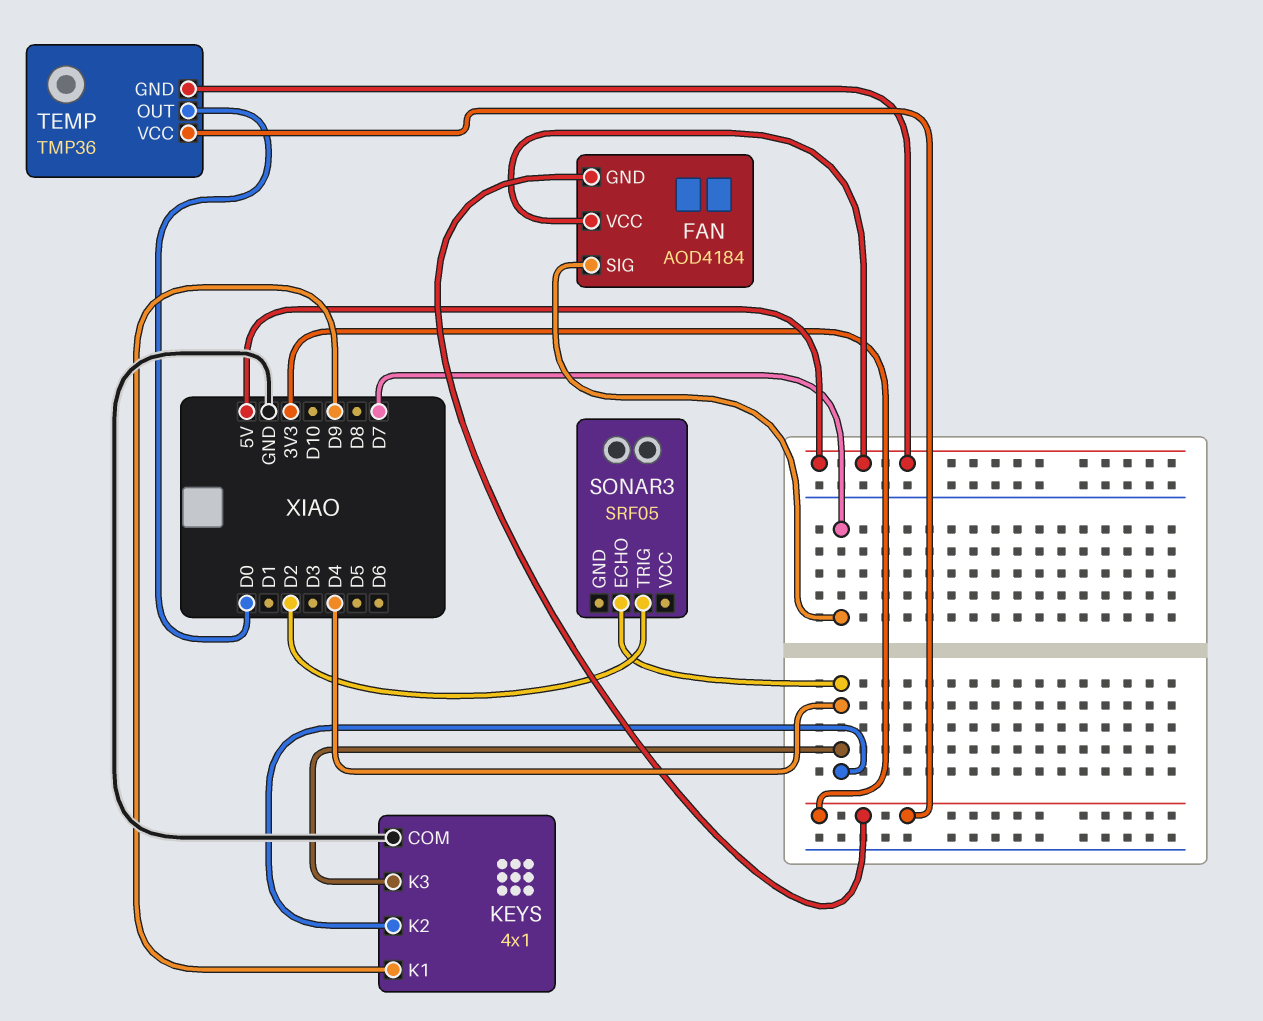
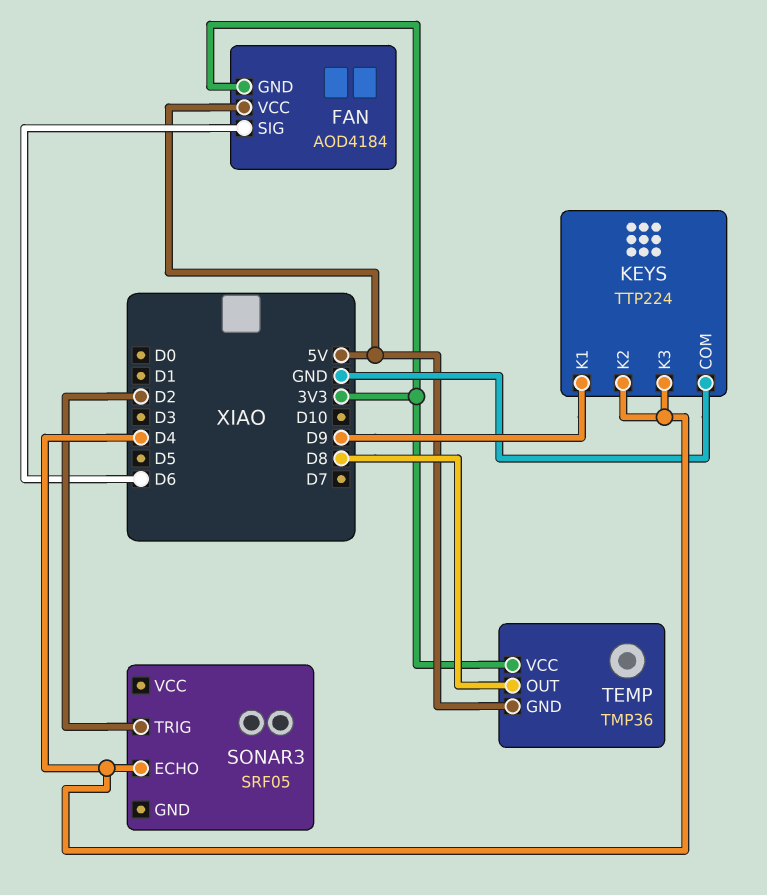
FAN pin SIG: D7 -> D6
KEYS: 4x1 -> TTP224
TEMP pin OUT: D0 -> D8

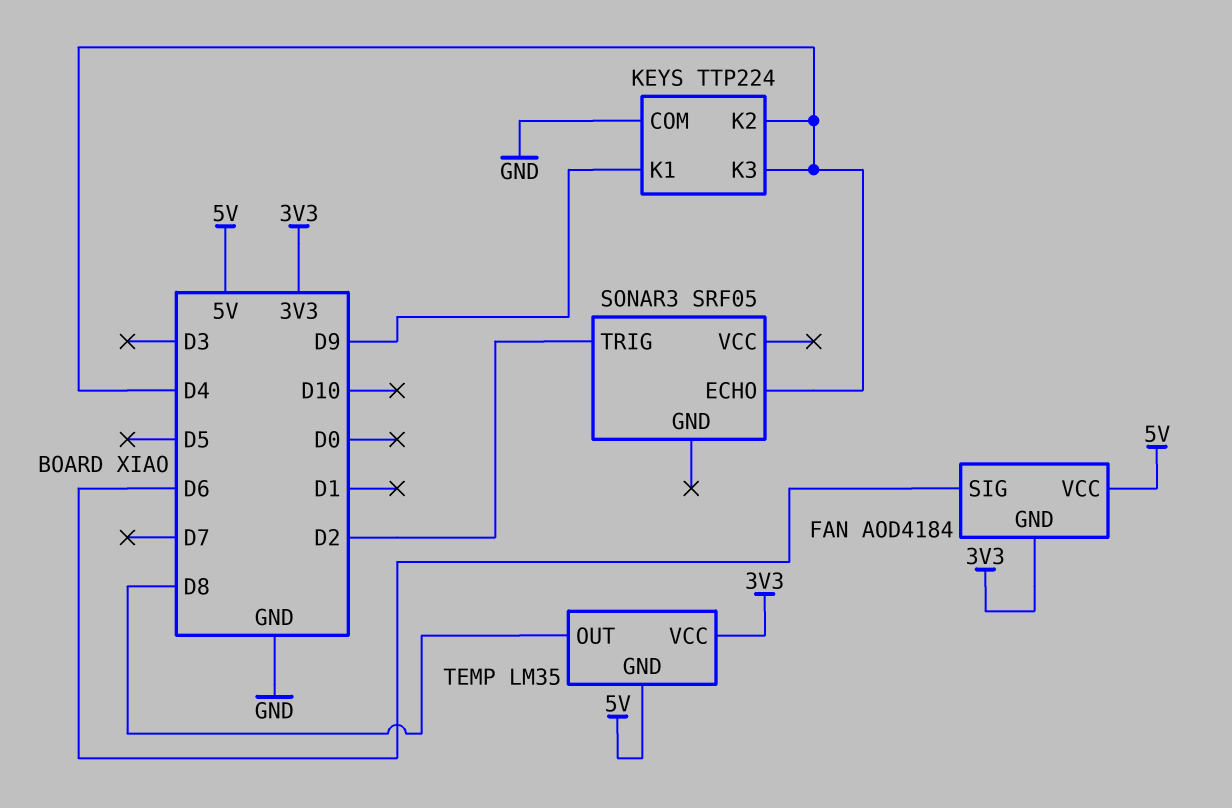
TEMP: TMP36 -> LM35

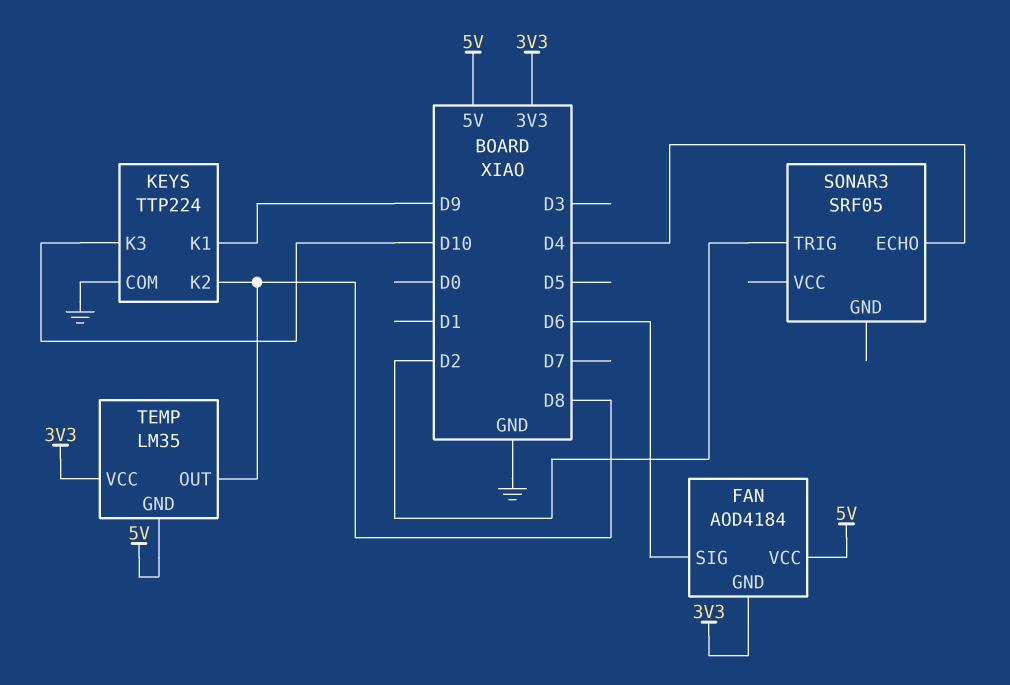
KEYS pin K2: D4 -> D8
KEYS pin K3: D4 -> D10

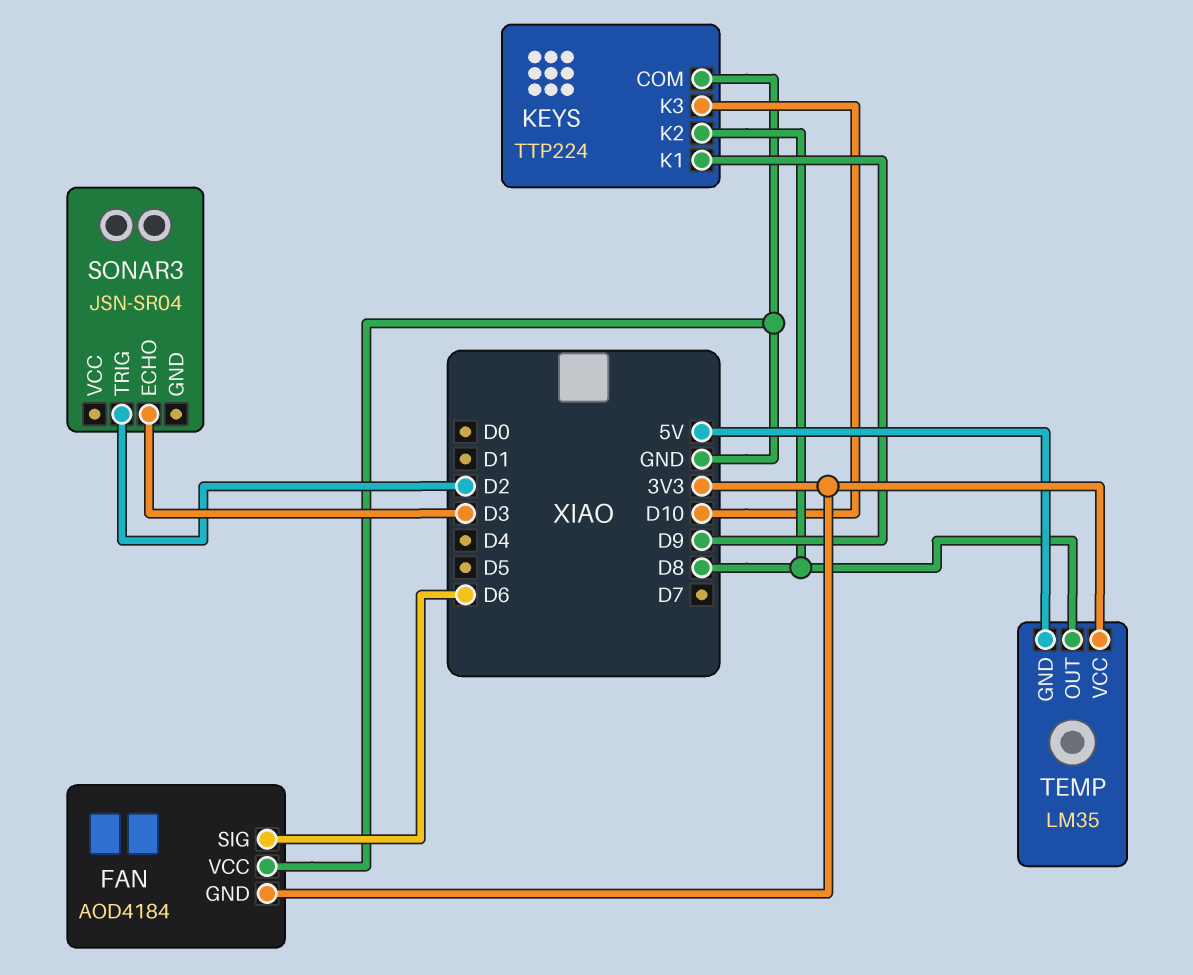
FAN pin VCC: 5V -> GND
SONAR3: SRF05 -> JSN-SR04
SONAR3 pin ECHO: D4 -> D3

